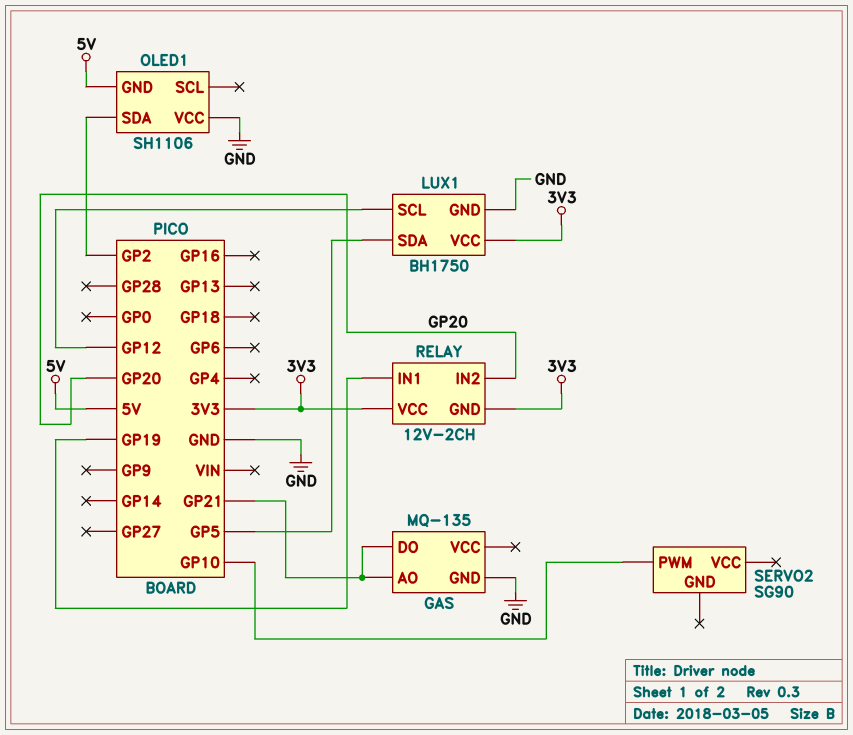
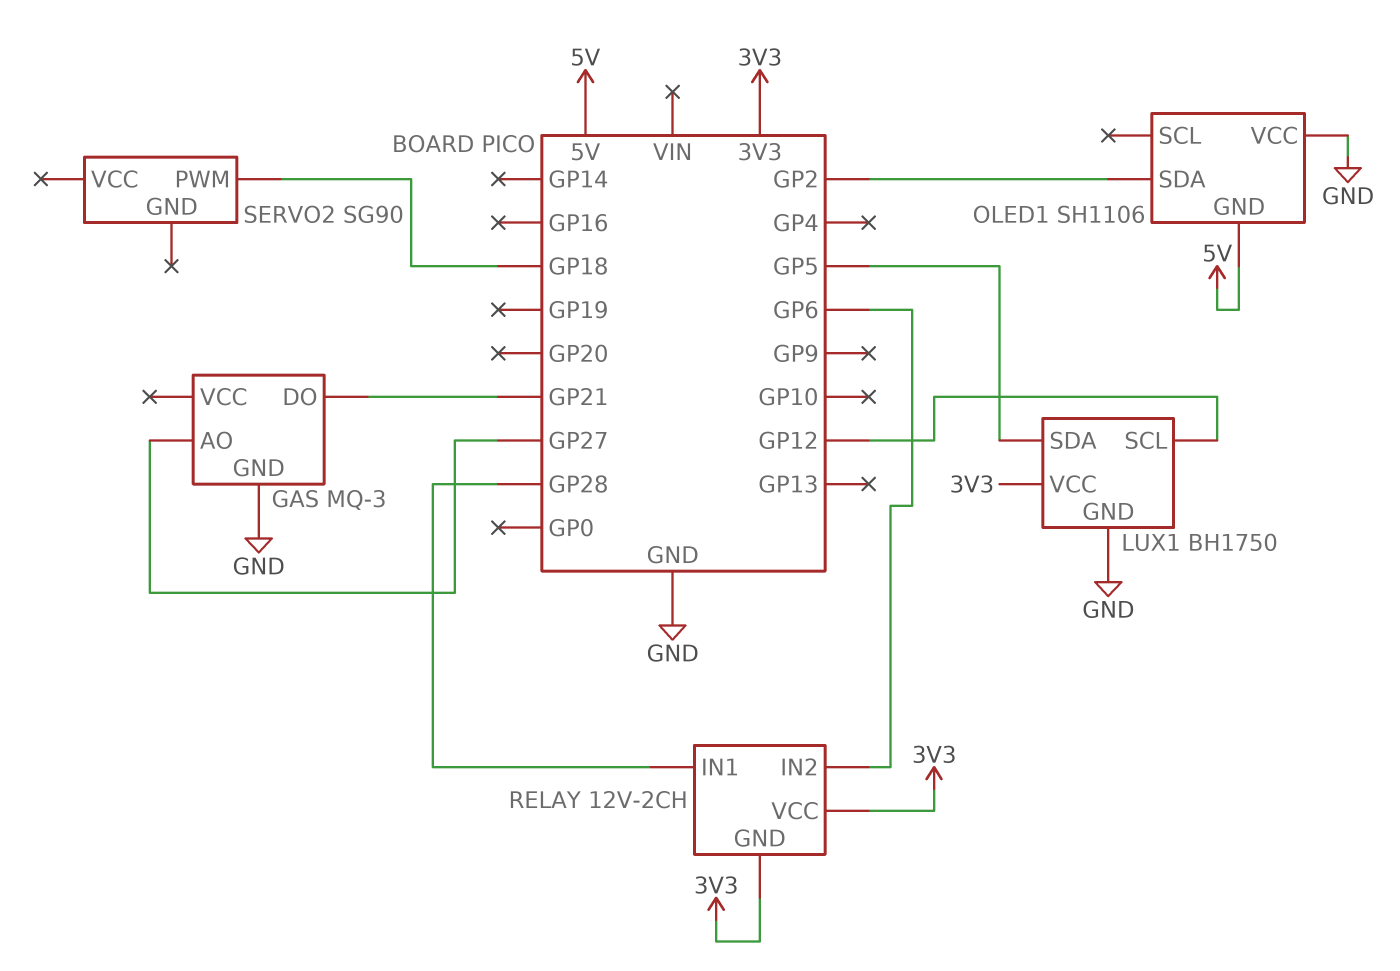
GAS: MQ-135 -> MQ-3
GAS pin AO: GP21 -> GP27
RELAY pin IN1: GP19 -> GP28
RELAY pin IN2: GP20 -> GP6
SERVO2 pin PWM: GP10 -> GP18

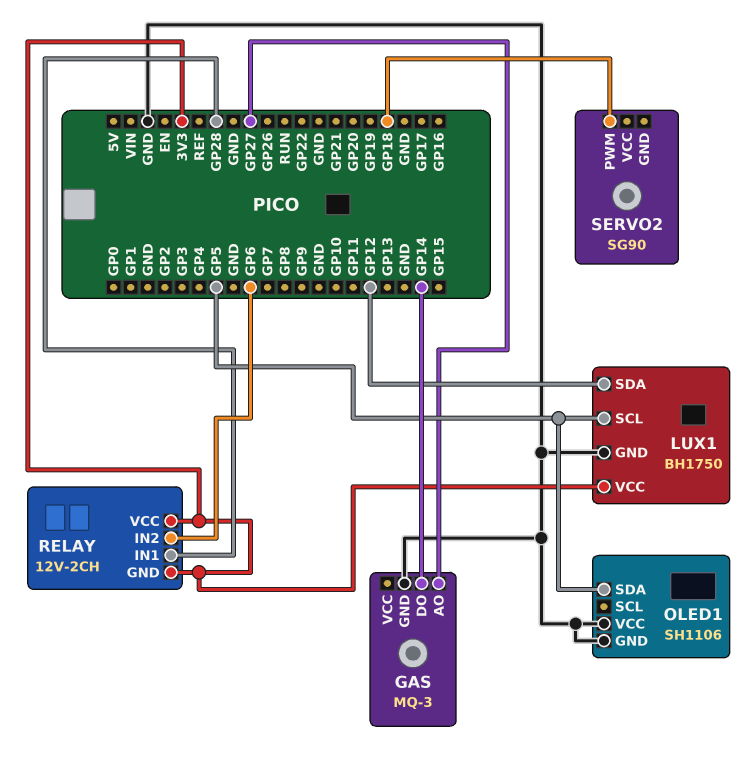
GAS pin DO: GP21 -> GP14
LUX1 pin SCL: GP12 -> GP5
LUX1 pin SDA: GP5 -> GP12
OLED1 pin GND: 5V -> GND
OLED1 pin SDA: GP2 -> GP5

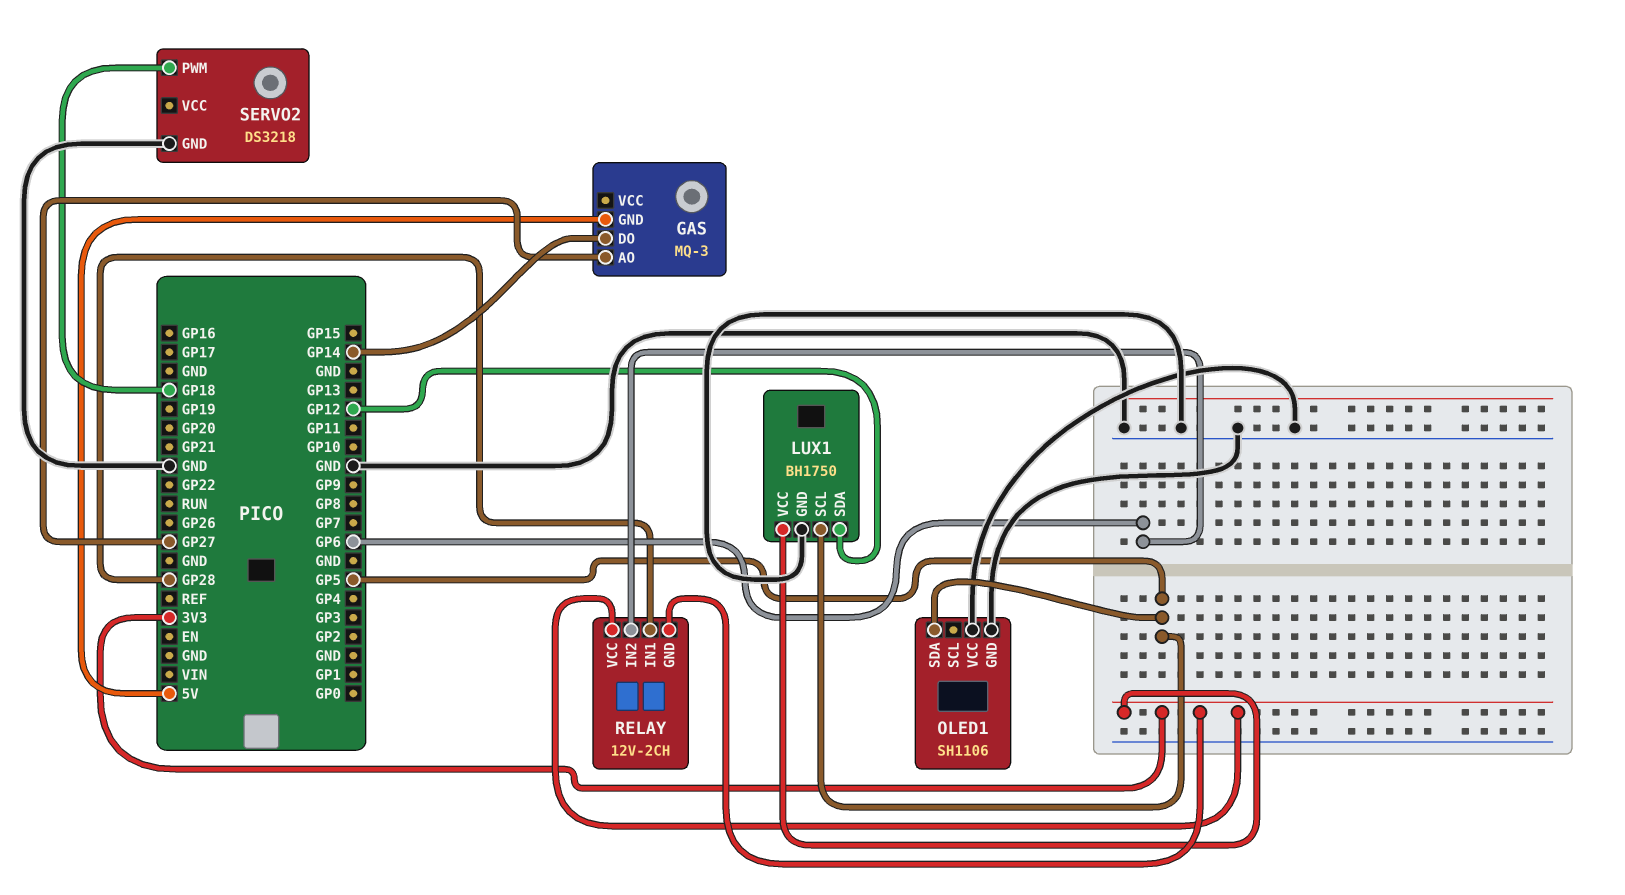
GAS pin GND: GND -> 5V
SERVO2: SG90 -> DS3218
SERVO2 pin GND: none -> GND

